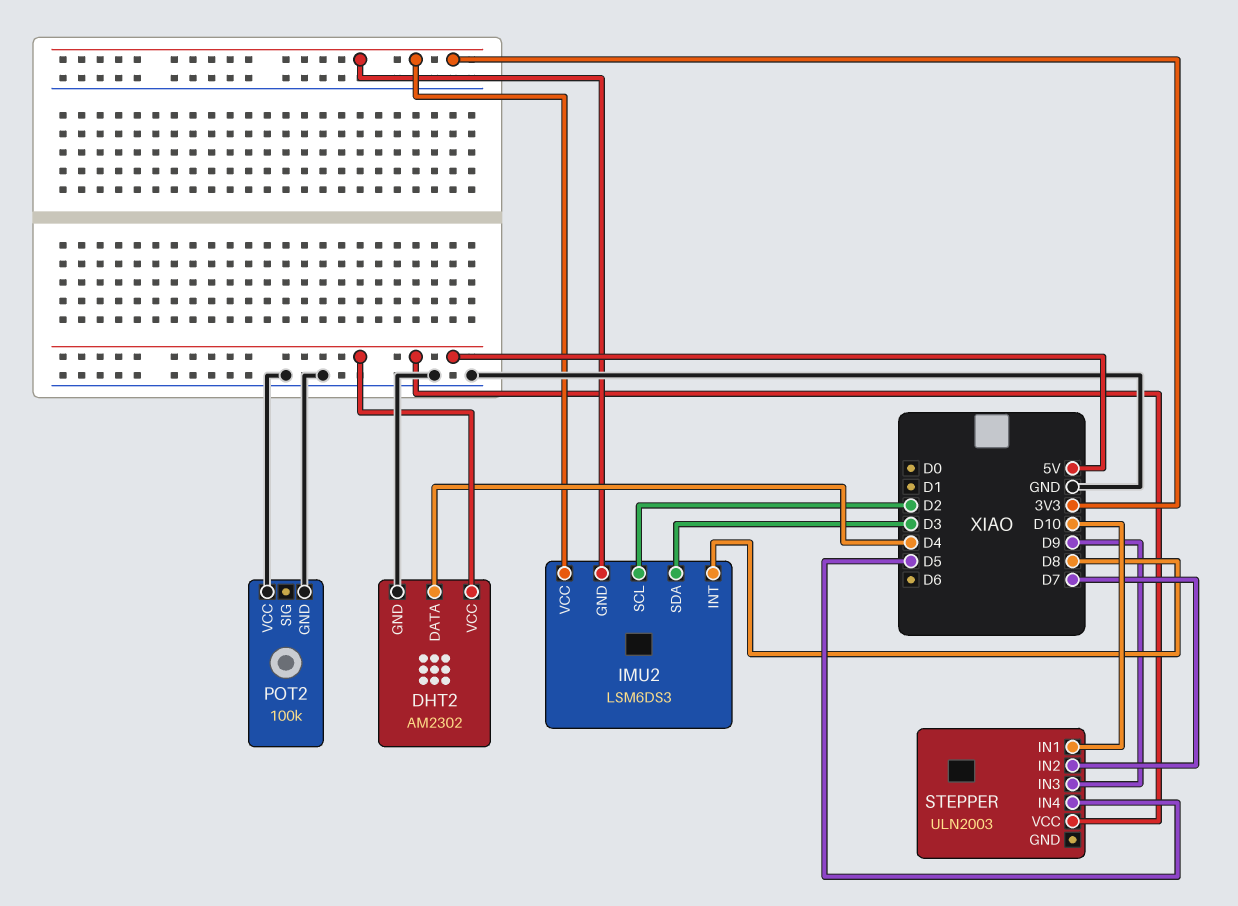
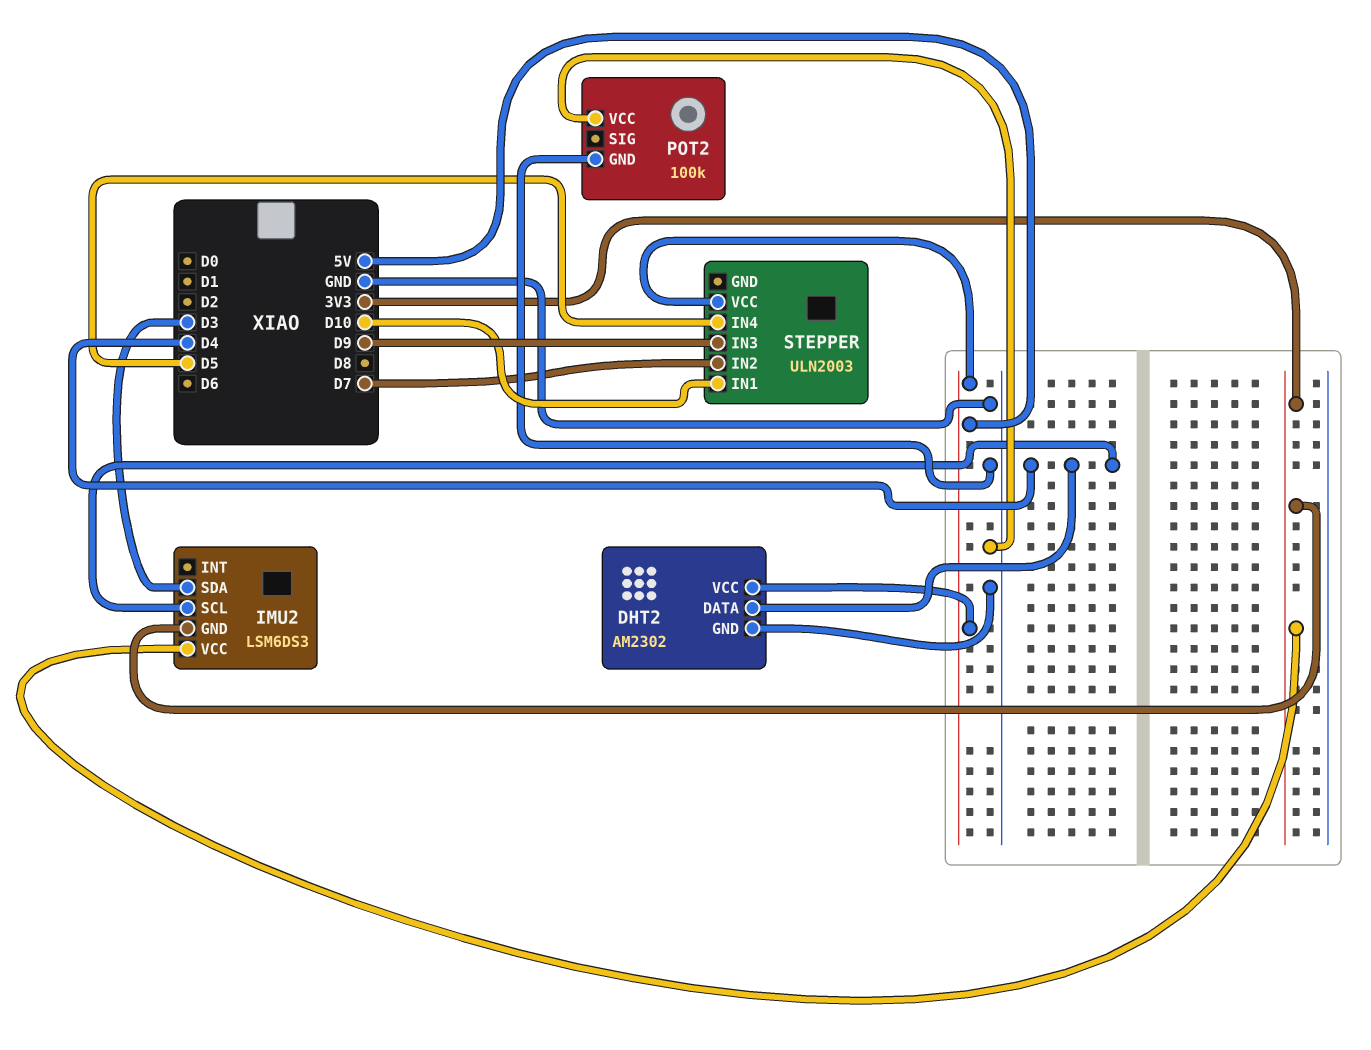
IMU2 pin INT: D8 -> none
IMU2 pin SCL: D2 -> D4

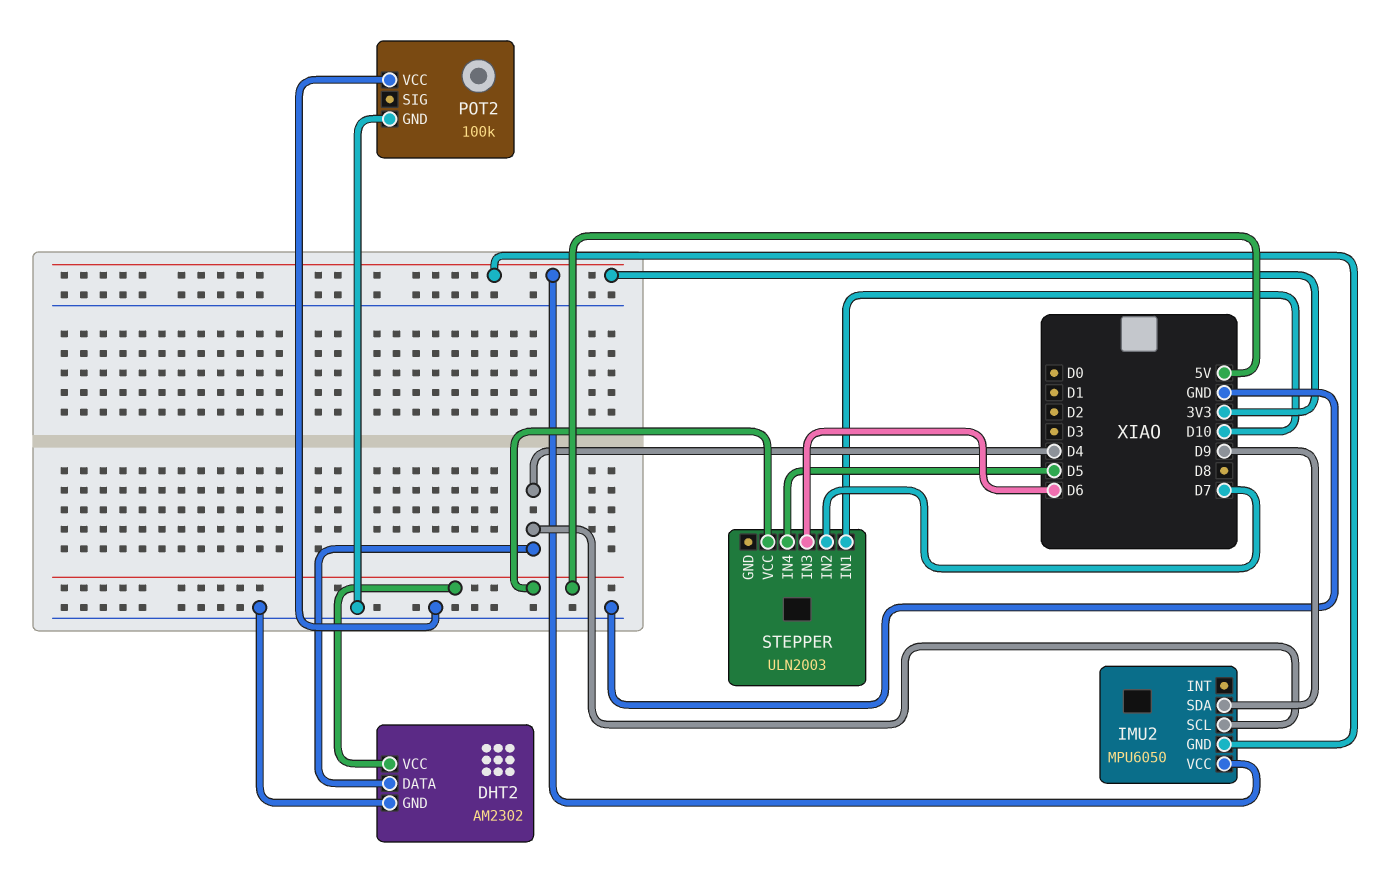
IMU2: LSM6DS3 -> MPU6050
IMU2 pin SDA: D3 -> D9
STEPPER pin IN3: D9 -> D6

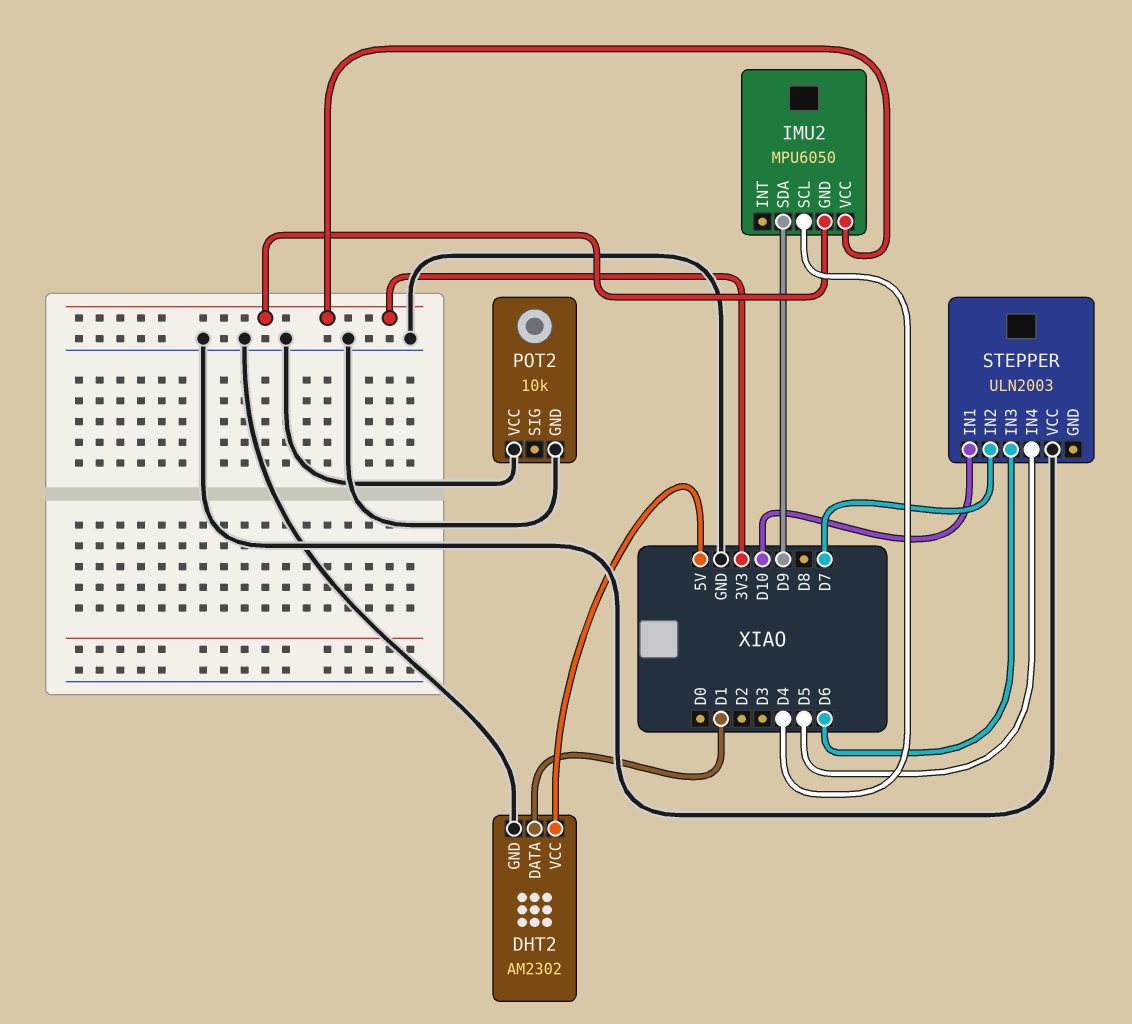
DHT2 pin DATA: D4 -> D1
POT2: 100k -> 10k
STEPPER pin VCC: 5V -> GND

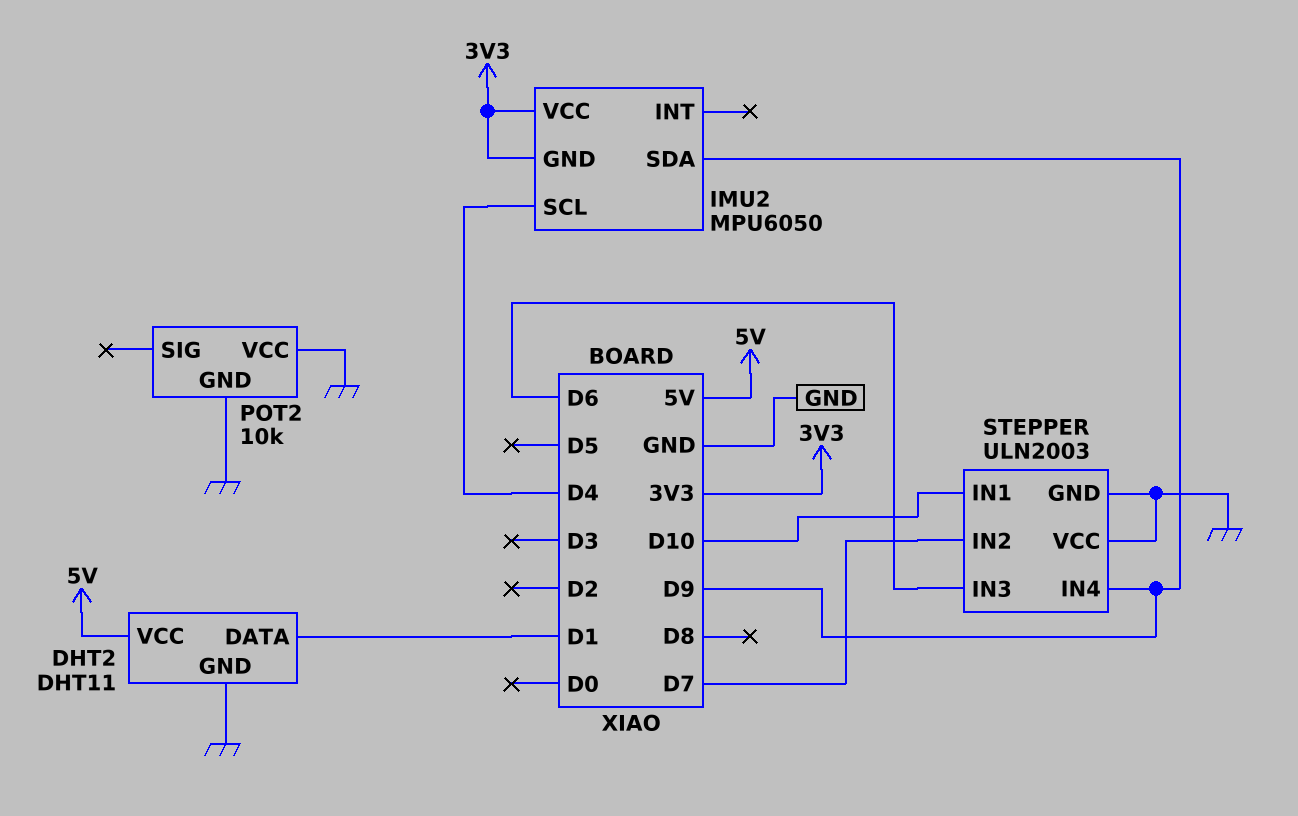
DHT2: AM2302 -> DHT11
STEPPER pin GND: none -> GND
STEPPER pin IN4: D5 -> D9

